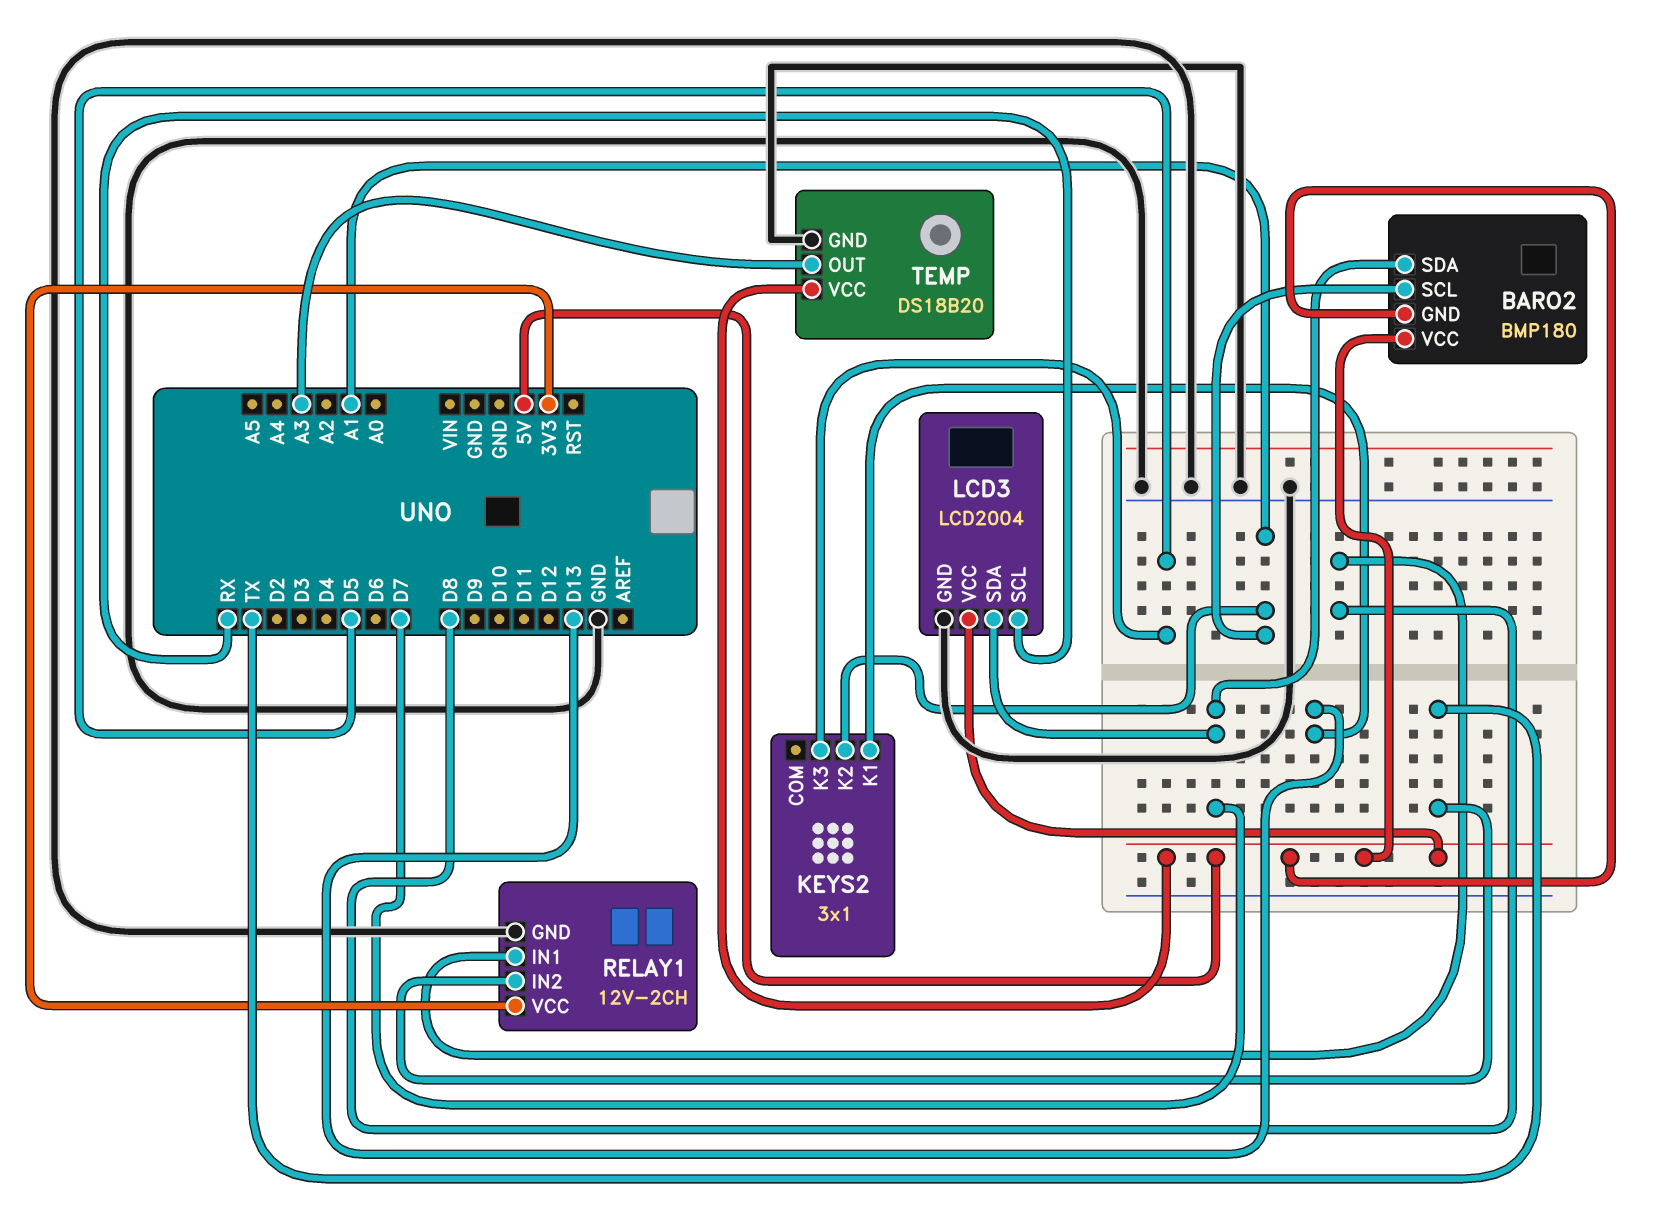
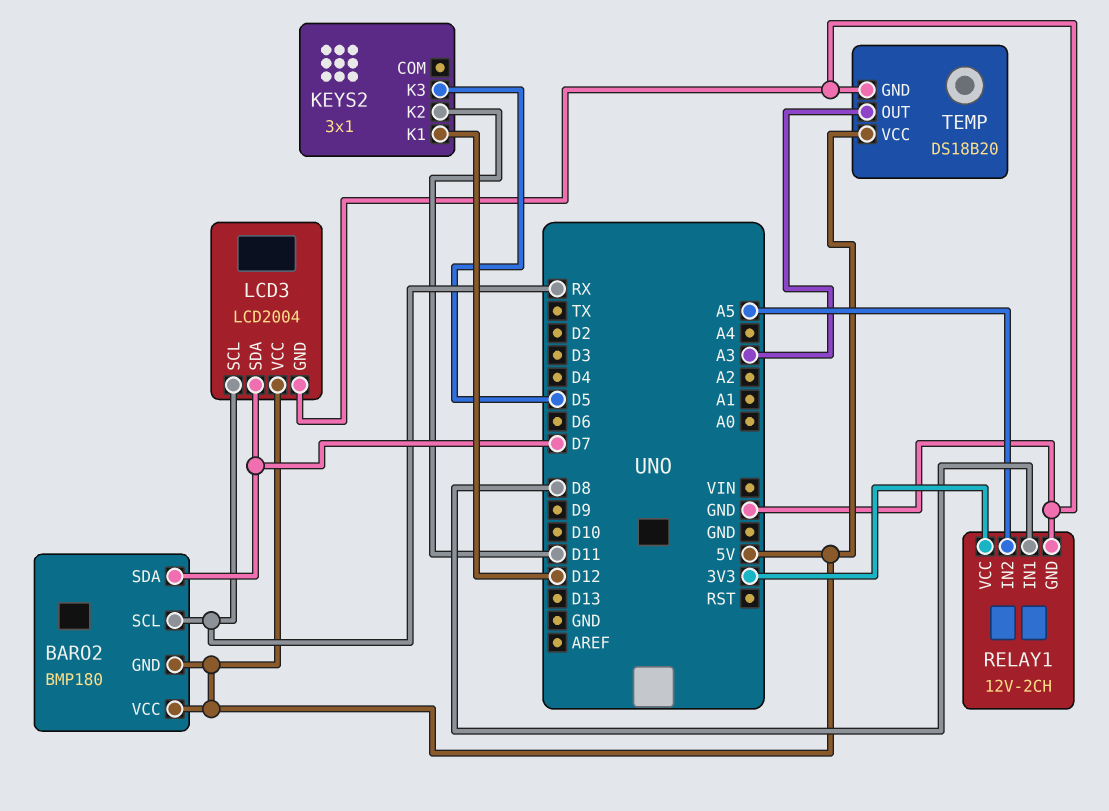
BARO2 pin SCL: A1 -> RX
KEYS2 pin K1: D13 -> D12
KEYS2 pin K2: A1 -> D11
RELAY1 pin IN2: TX -> A5

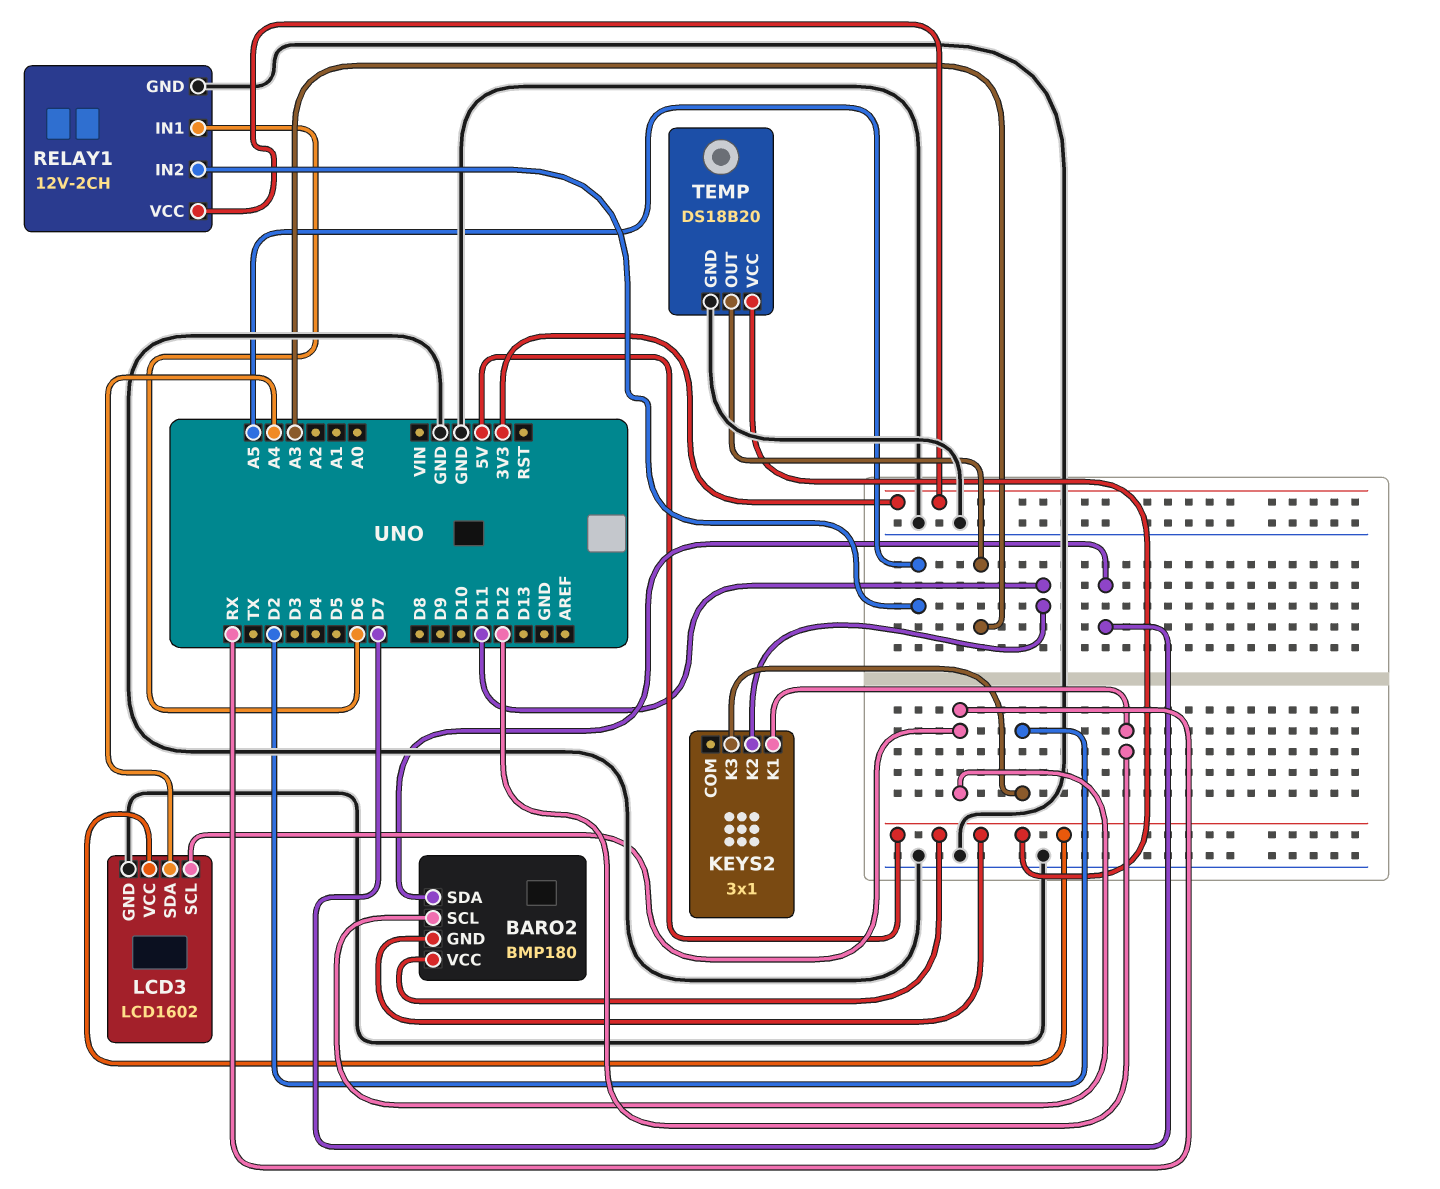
KEYS2 pin K3: D5 -> D2
LCD3: LCD2004 -> LCD1602
LCD3 pin SDA: D7 -> A4
RELAY1 pin IN1: D8 -> D6

